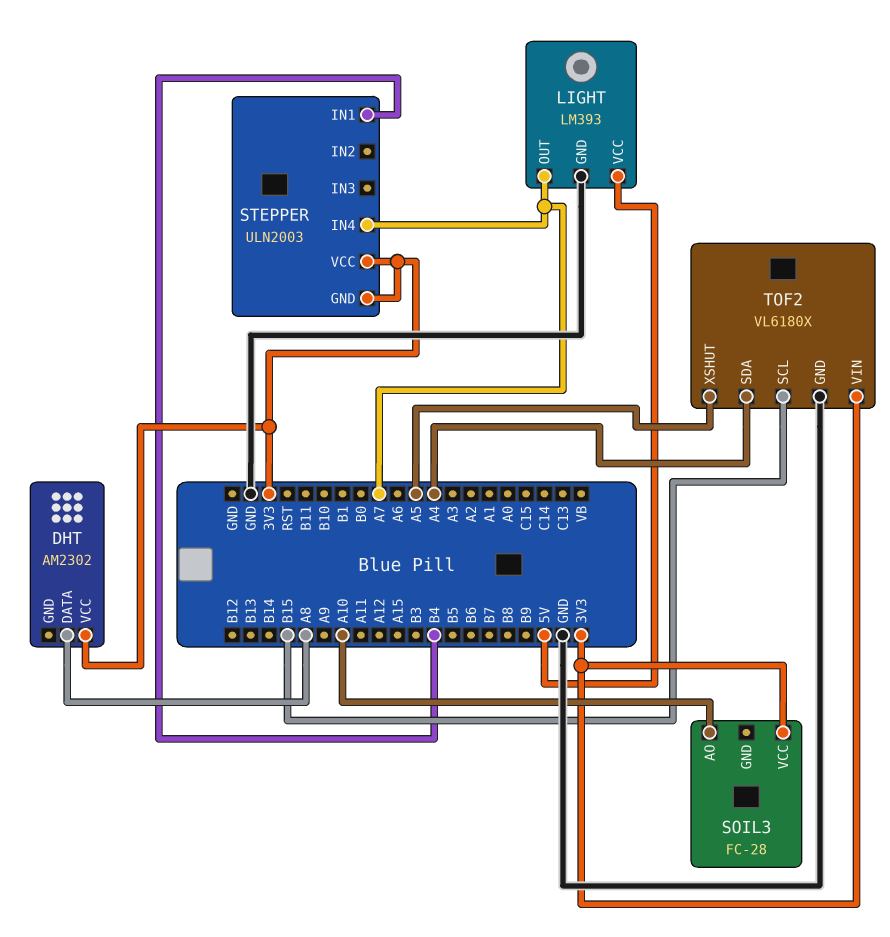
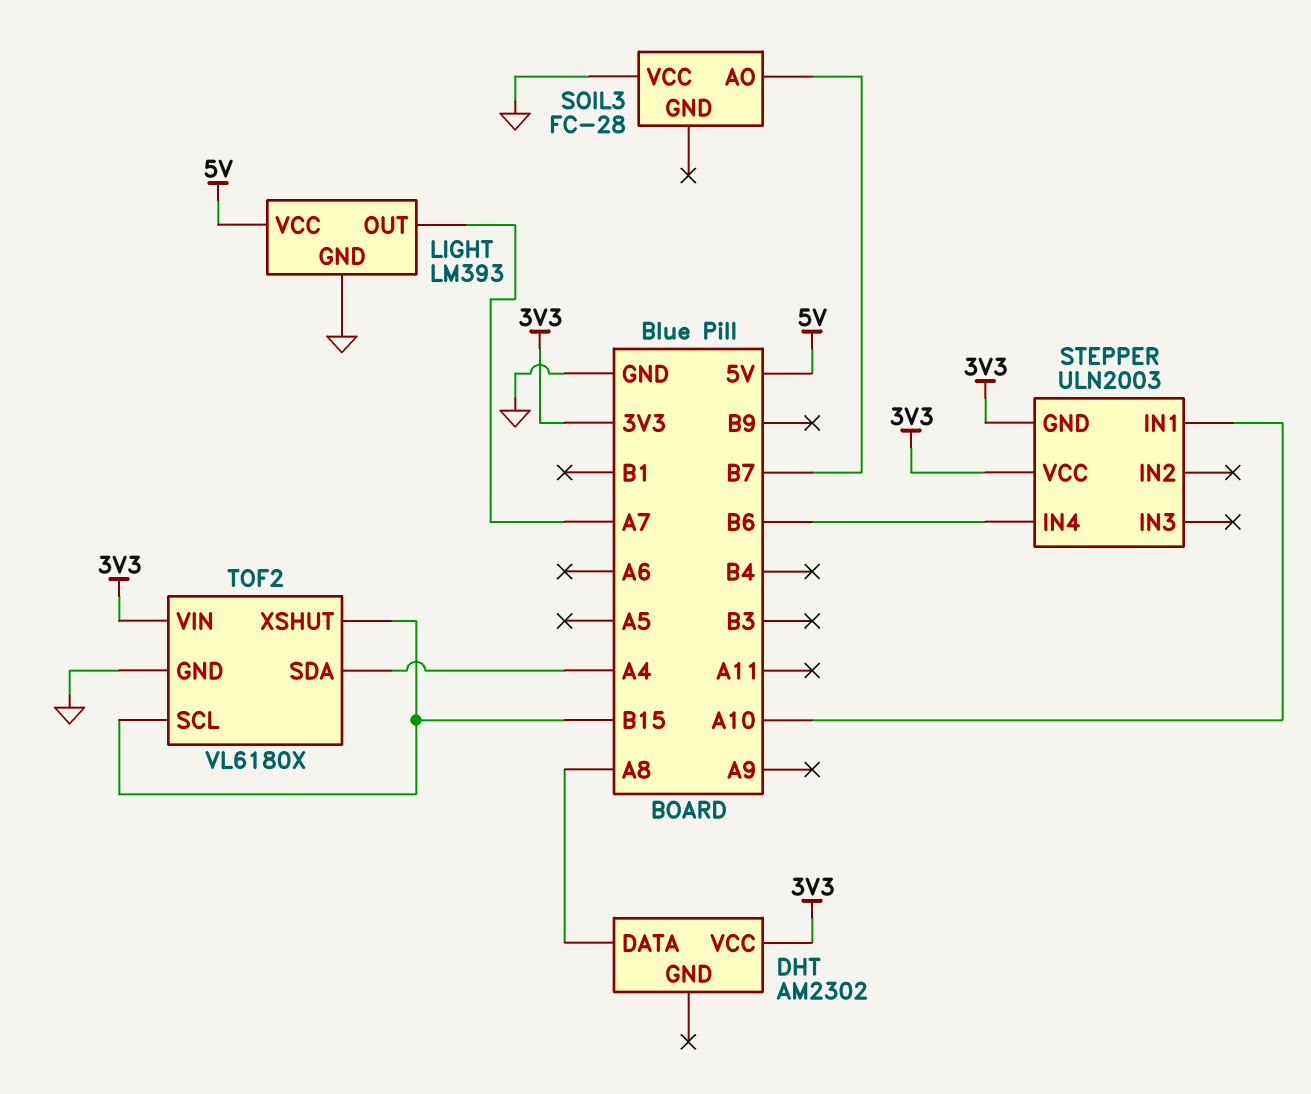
SOIL3 pin AO: A10 -> B7
SOIL3 pin VCC: 3V3 -> GND
STEPPER pin IN1: B4 -> A10
STEPPER pin IN4: A7 -> B6
TOF2 pin XSHUT: A5 -> B15

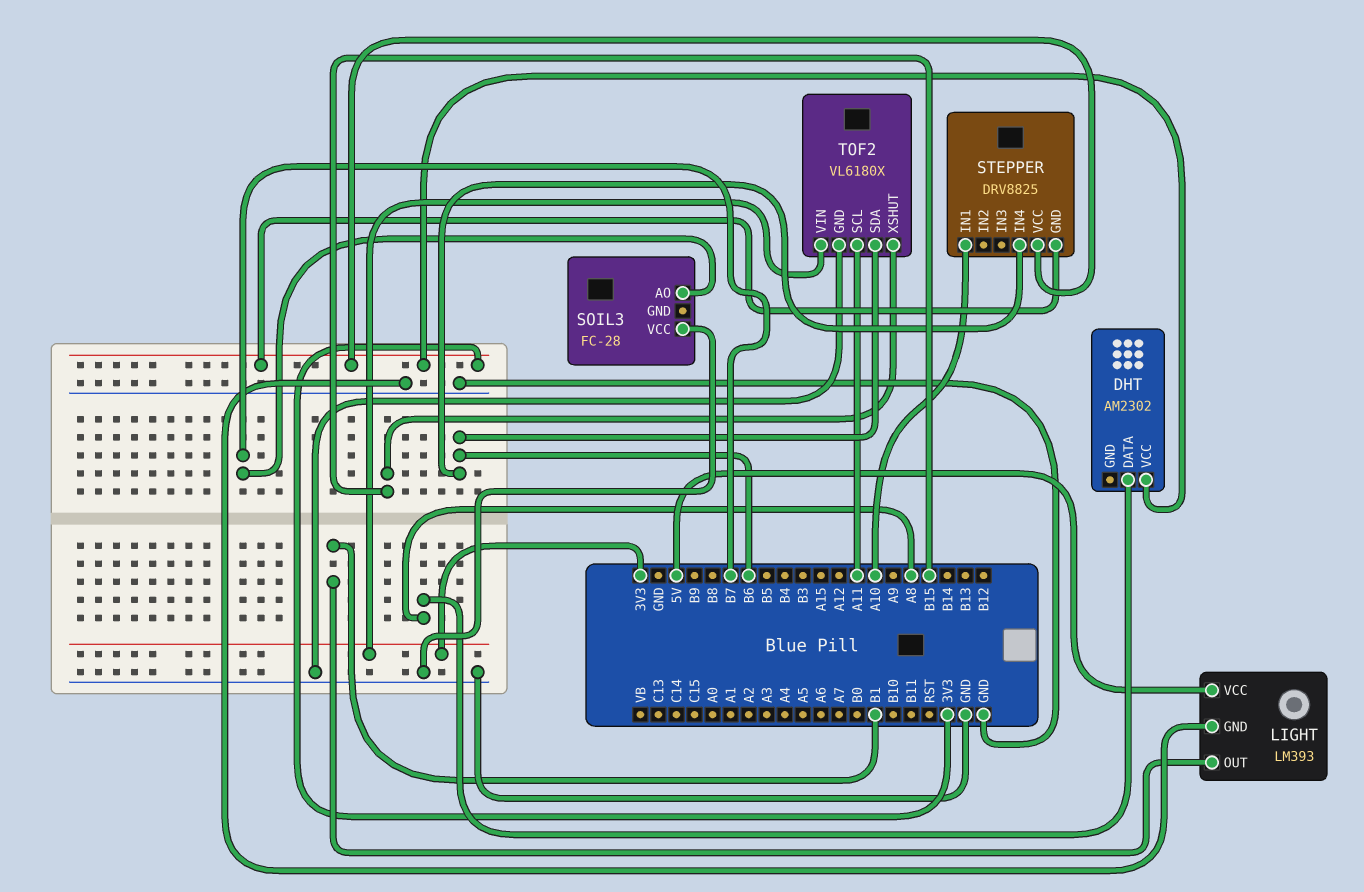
LIGHT pin OUT: A7 -> B1
STEPPER: ULN2003 -> DRV8825
TOF2 pin SCL: B15 -> A11
TOF2 pin SDA: A4 -> B6

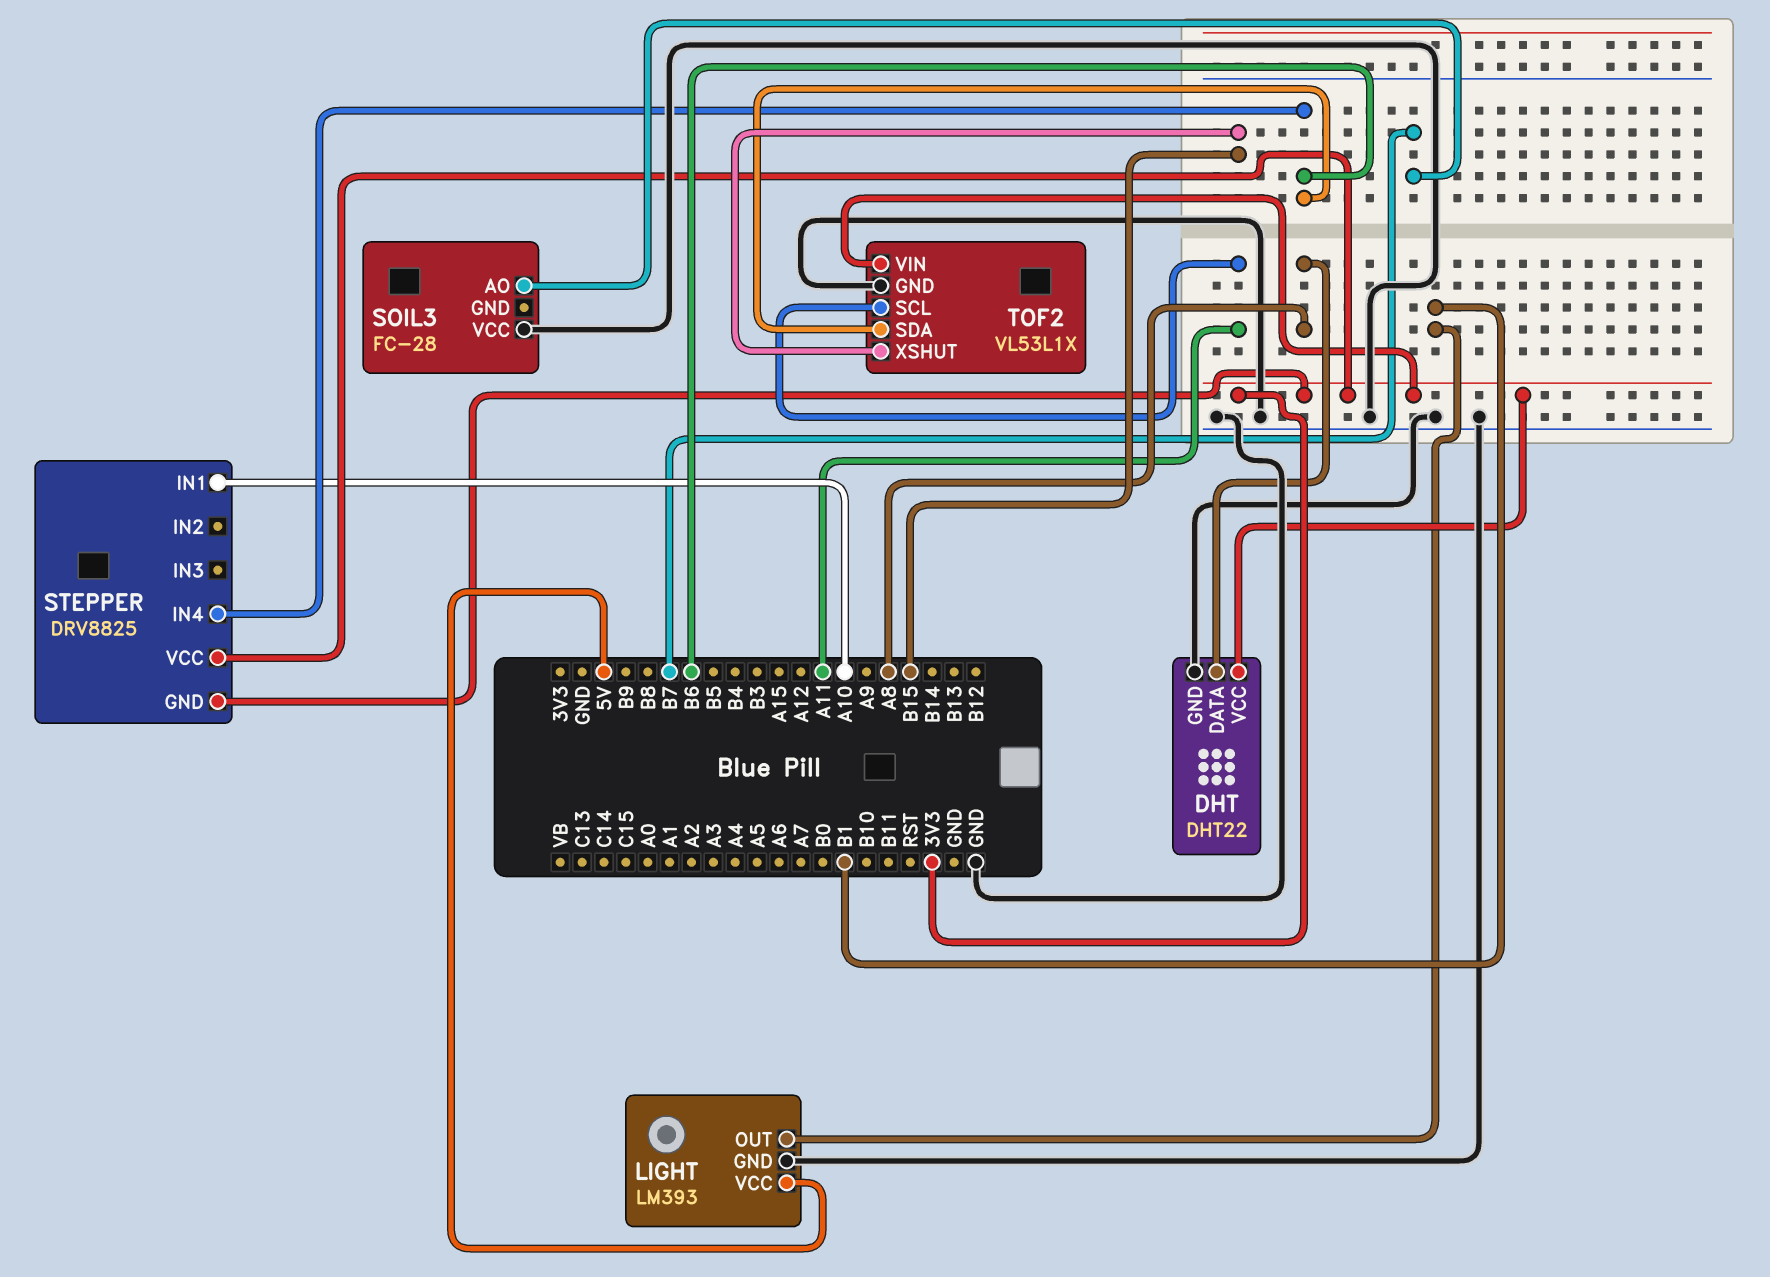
DHT: AM2302 -> DHT22
DHT pin GND: none -> GND
TOF2: VL6180X -> VL53L1X

